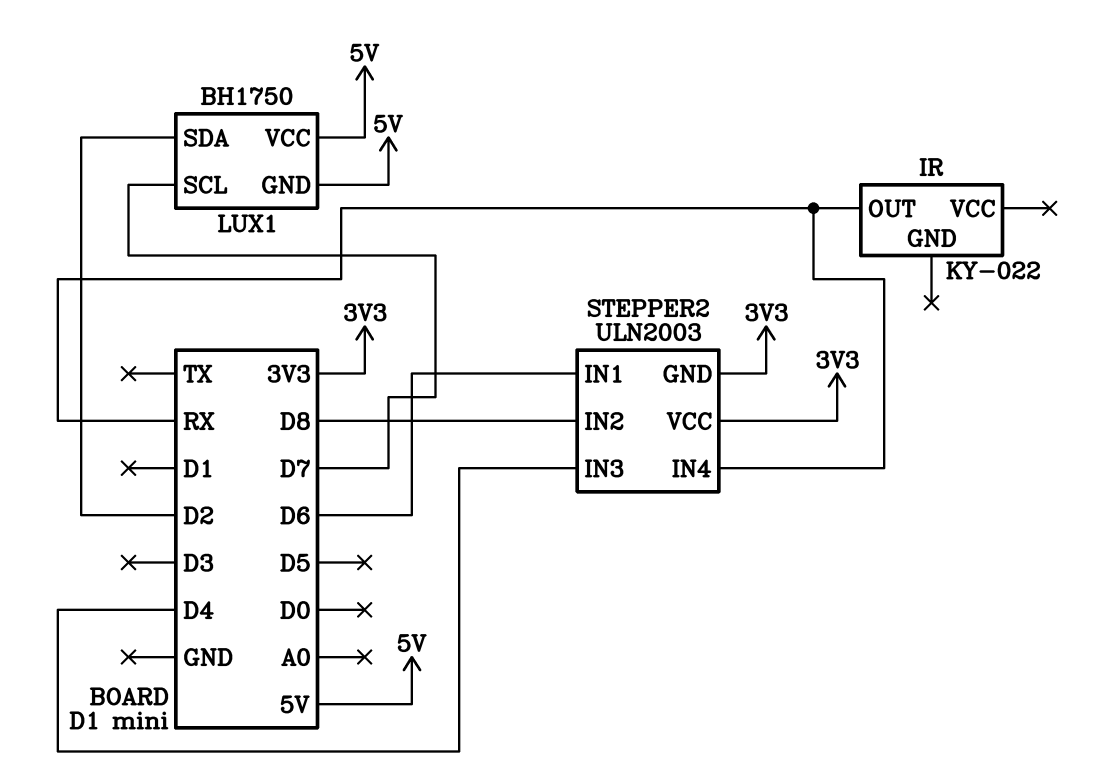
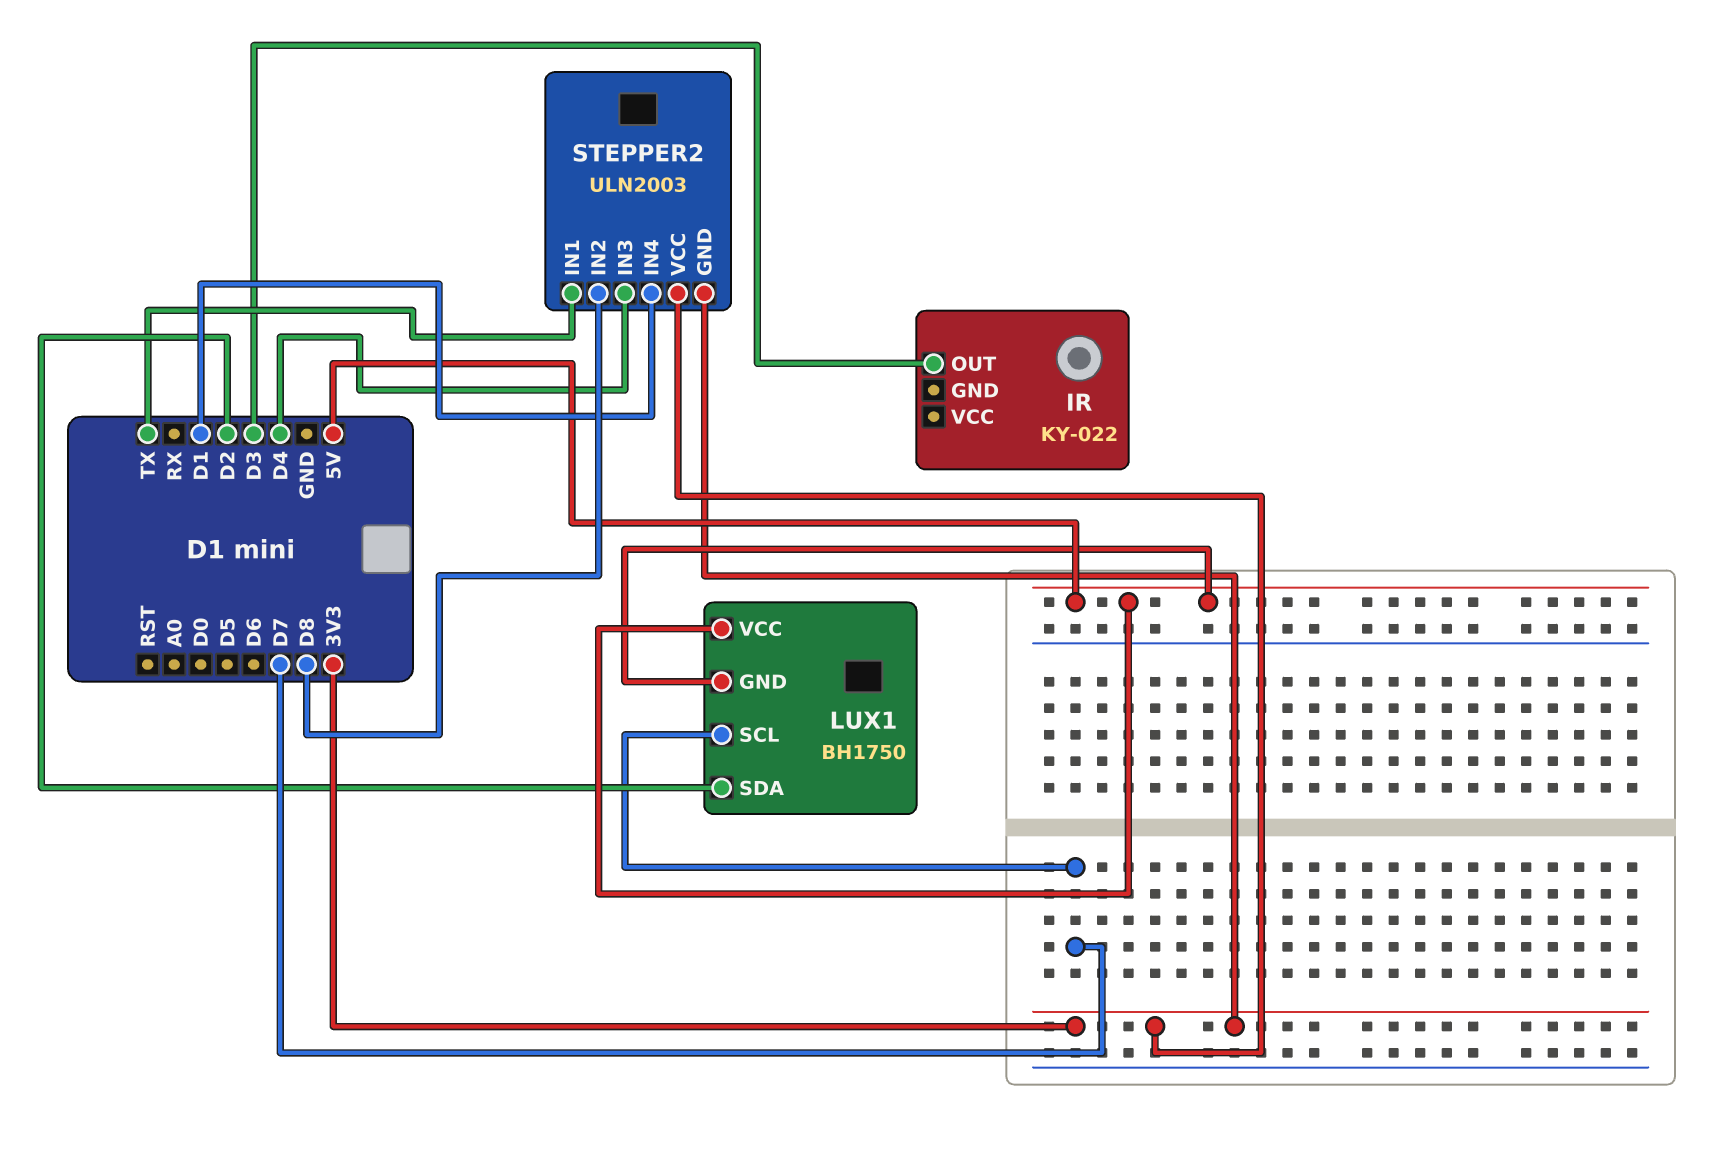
IR pin OUT: RX -> D3
STEPPER2 pin IN1: D6 -> TX
STEPPER2 pin IN4: RX -> D1

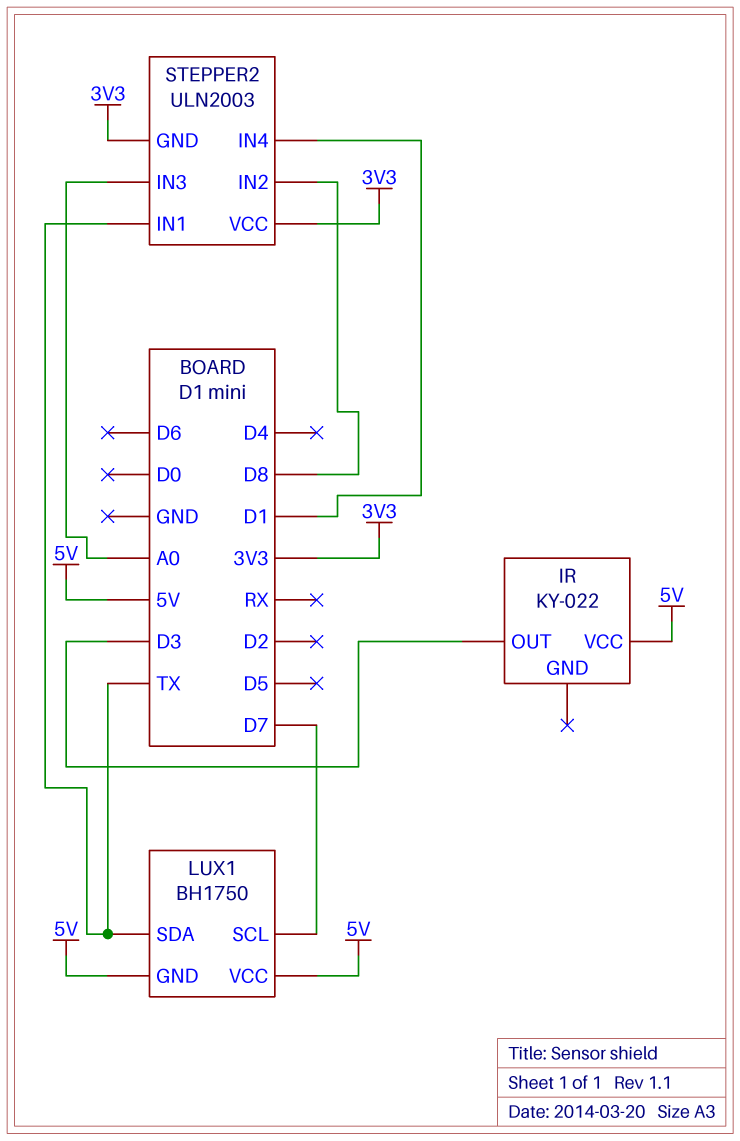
IR pin VCC: none -> 5V
LUX1 pin SDA: D2 -> TX
STEPPER2 pin IN3: D4 -> A0

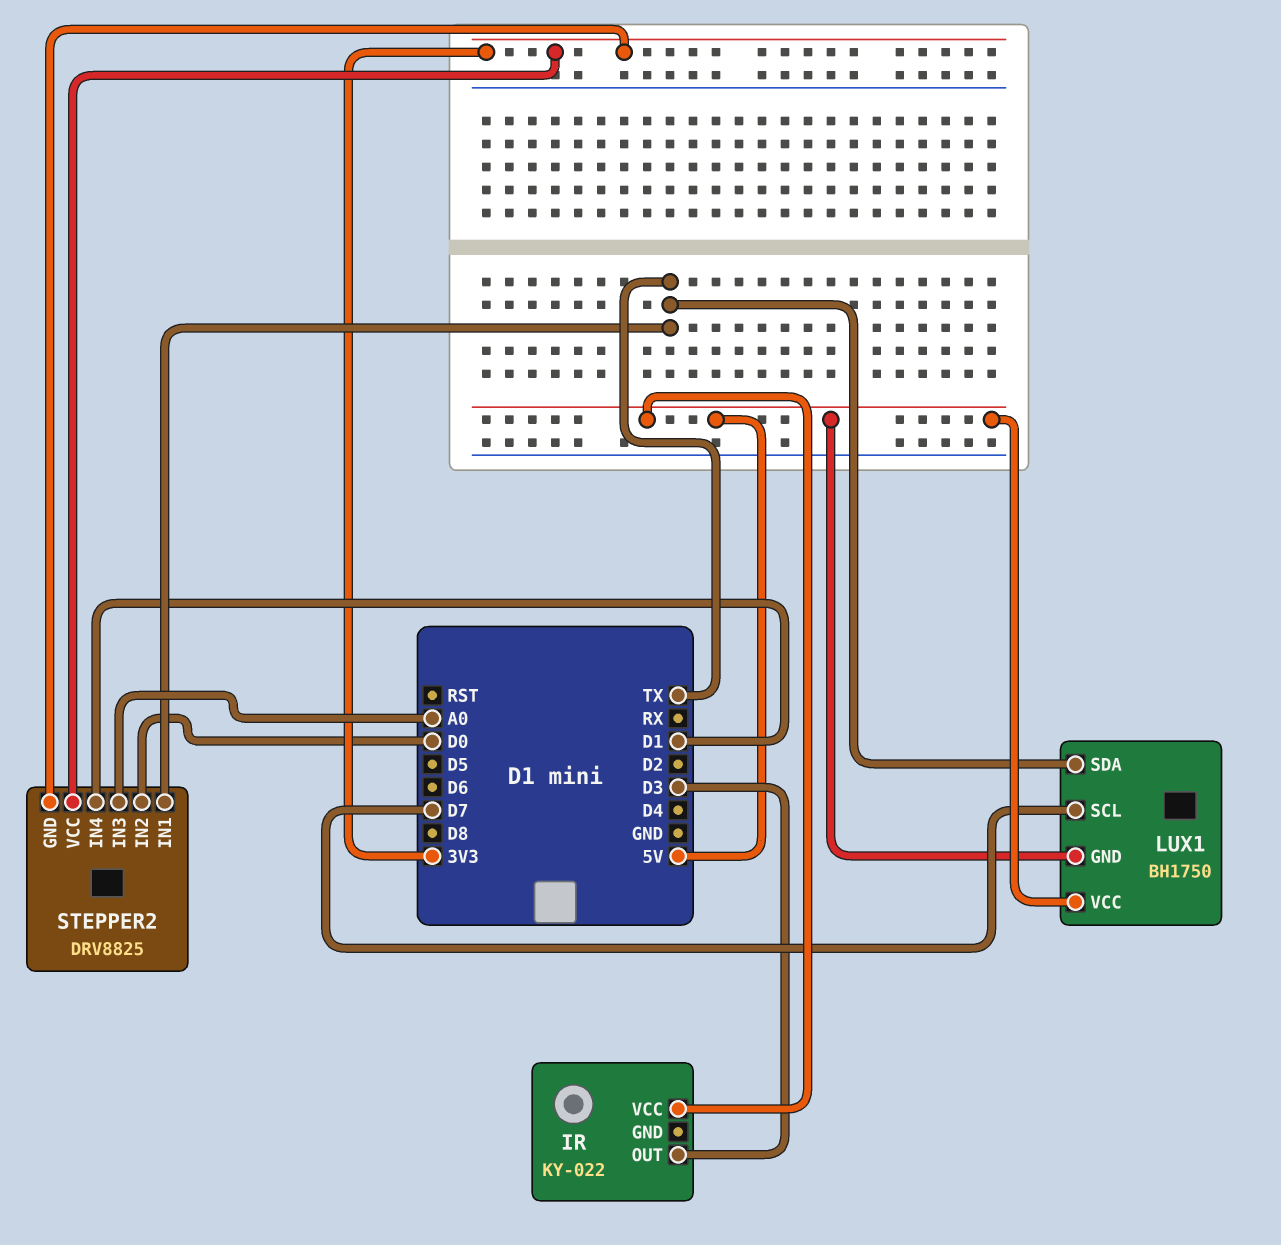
STEPPER2: ULN2003 -> DRV8825
STEPPER2 pin IN2: D8 -> D0

